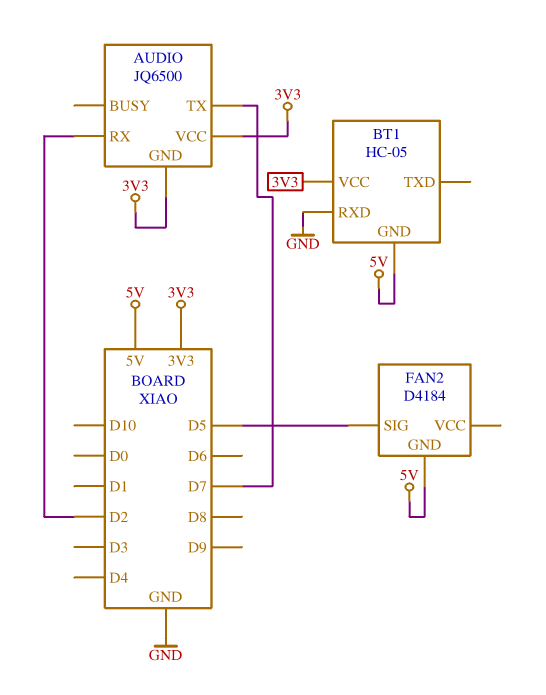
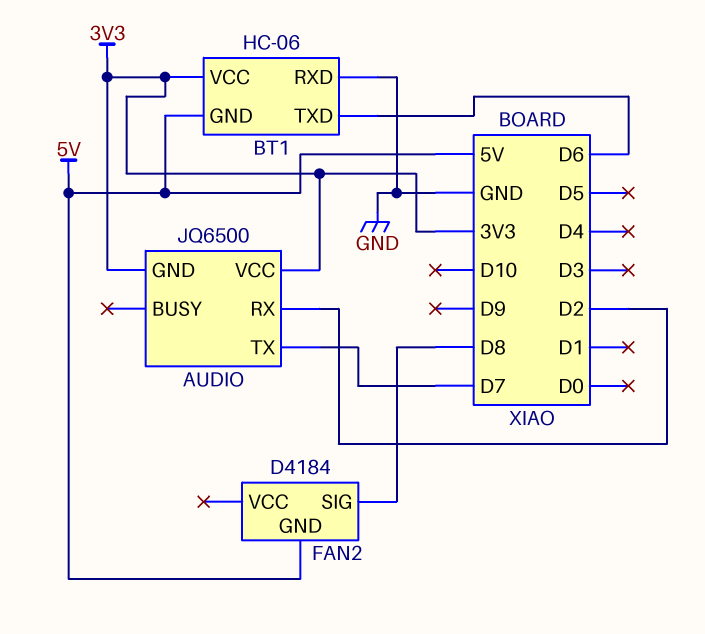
BT1: HC-05 -> HC-06
BT1 pin TXD: none -> D6
FAN2 pin SIG: D5 -> D8

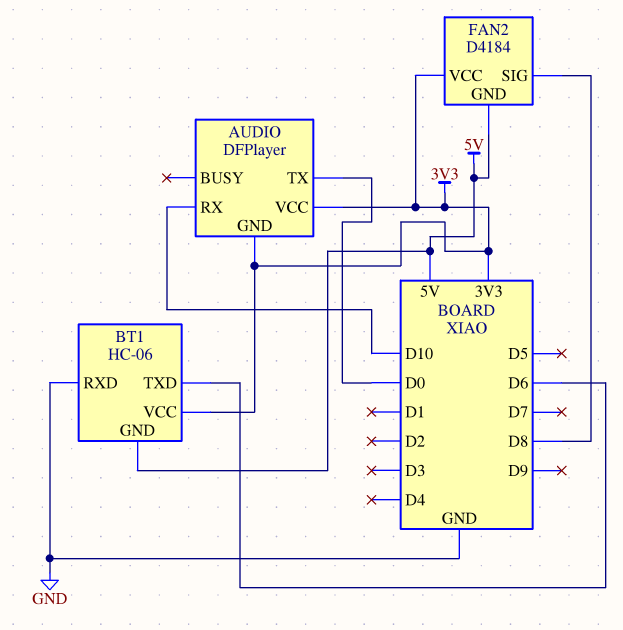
AUDIO: JQ6500 -> DFPlayer
AUDIO pin RX: D2 -> D10
AUDIO pin TX: D7 -> D0
FAN2 pin VCC: none -> 3V3

